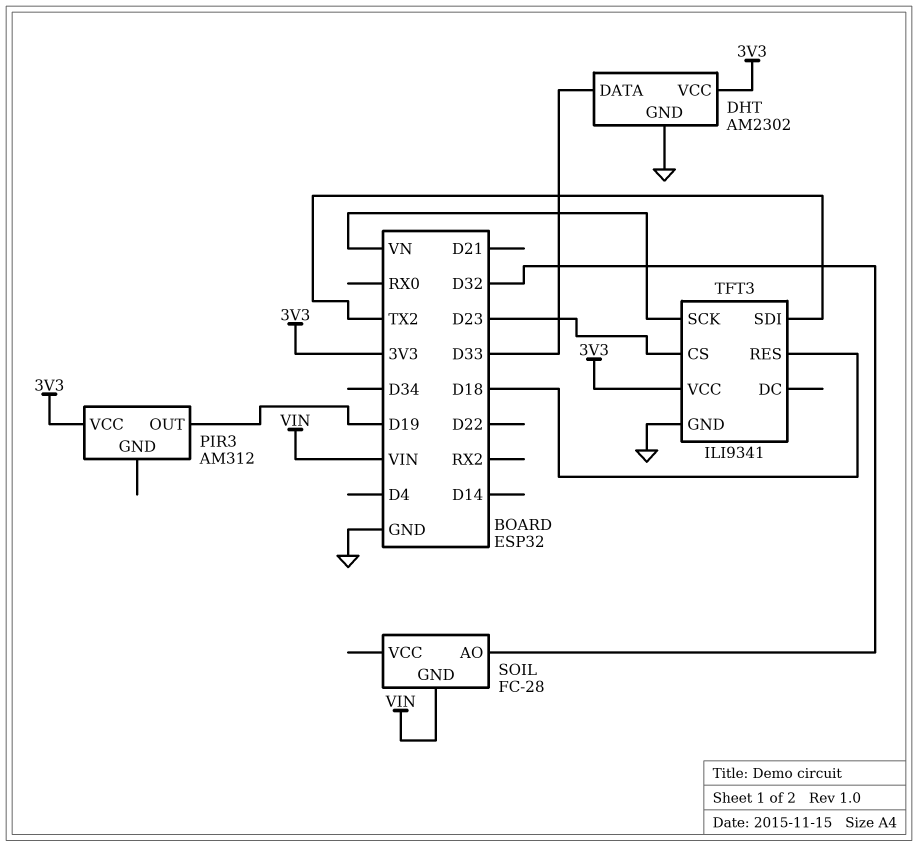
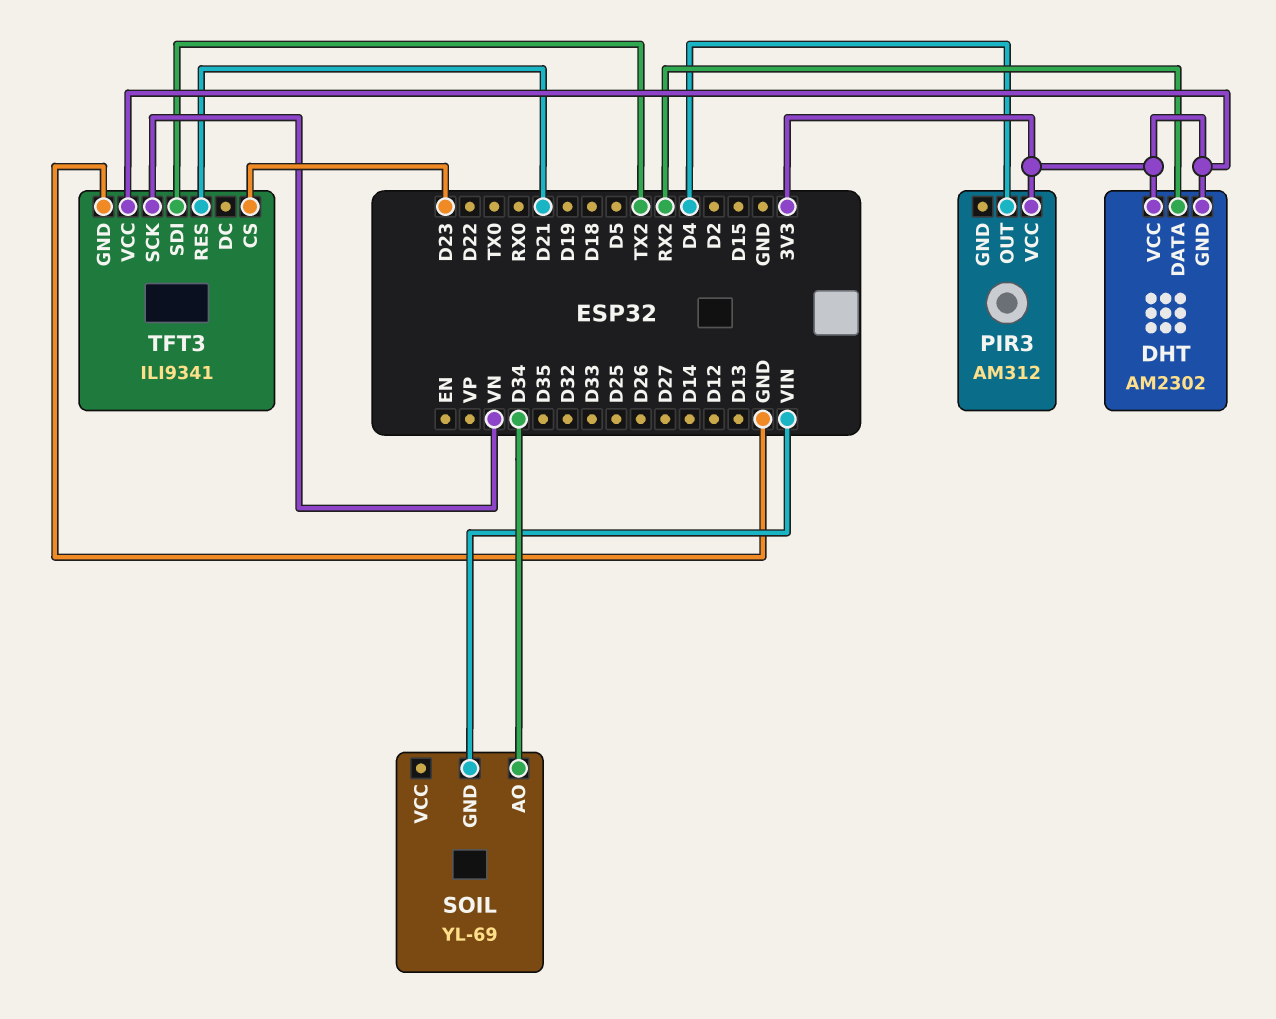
DHT pin DATA: D33 -> RX2
DHT pin GND: GND -> 3V3
PIR3 pin OUT: D19 -> D4
SOIL: FC-28 -> YL-69
SOIL pin AO: D32 -> D34
TFT3 pin RES: D18 -> D21

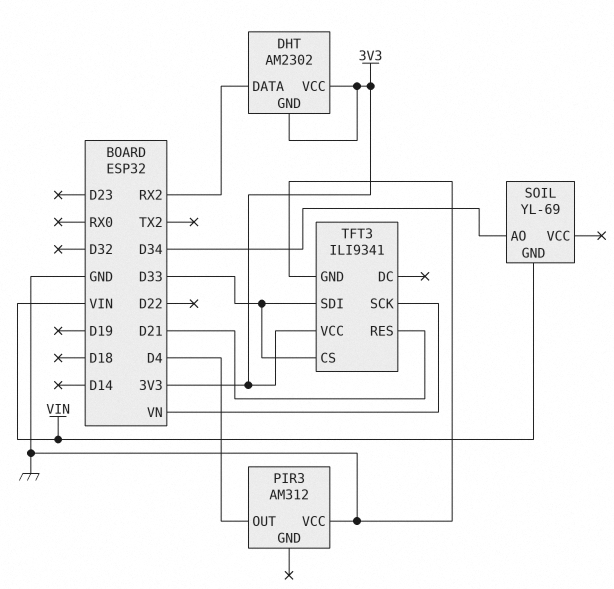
PIR3 pin VCC: 3V3 -> GND
TFT3 pin CS: D23 -> D33
TFT3 pin SDI: TX2 -> D33

